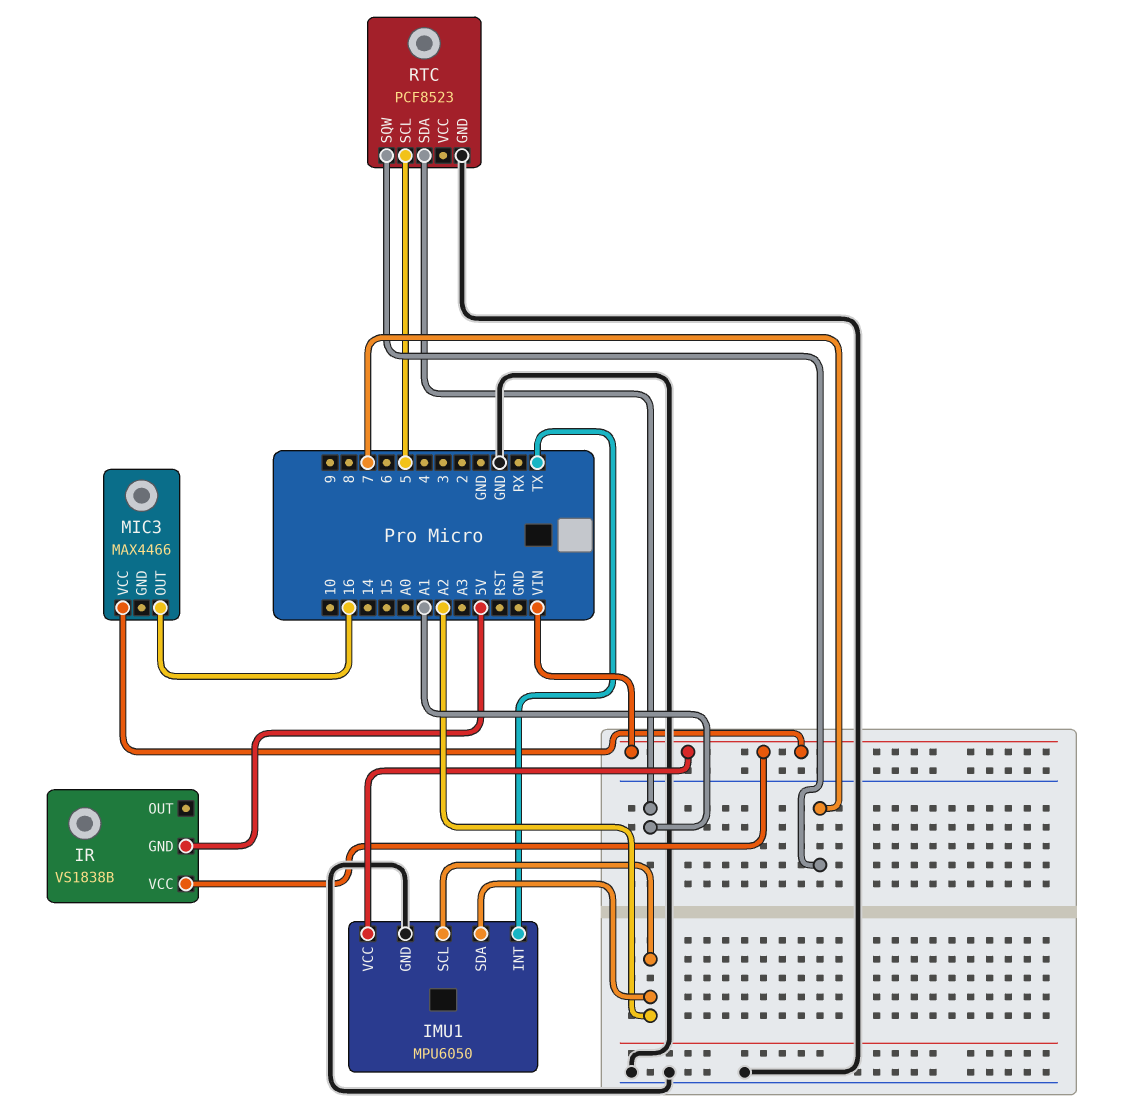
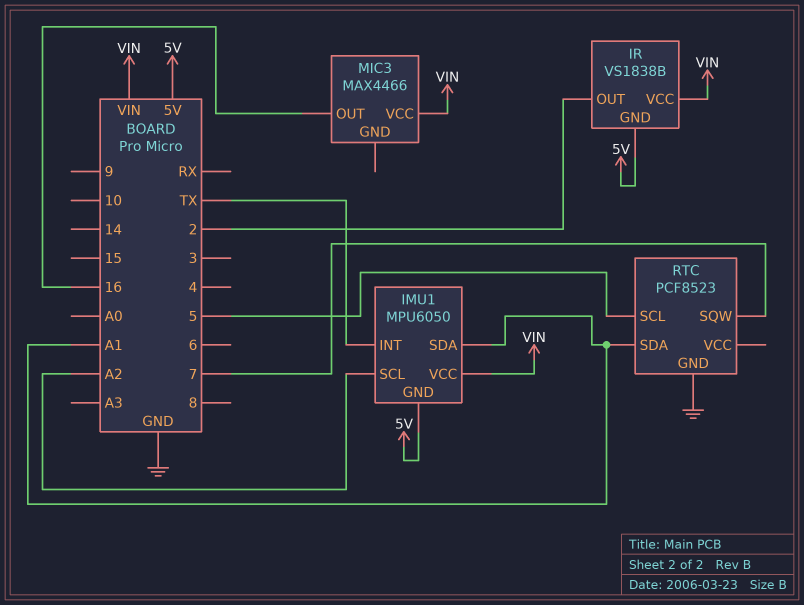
IMU1 pin GND: GND -> 5V
IMU1 pin SDA: A2 -> A1
IR pin OUT: none -> 2

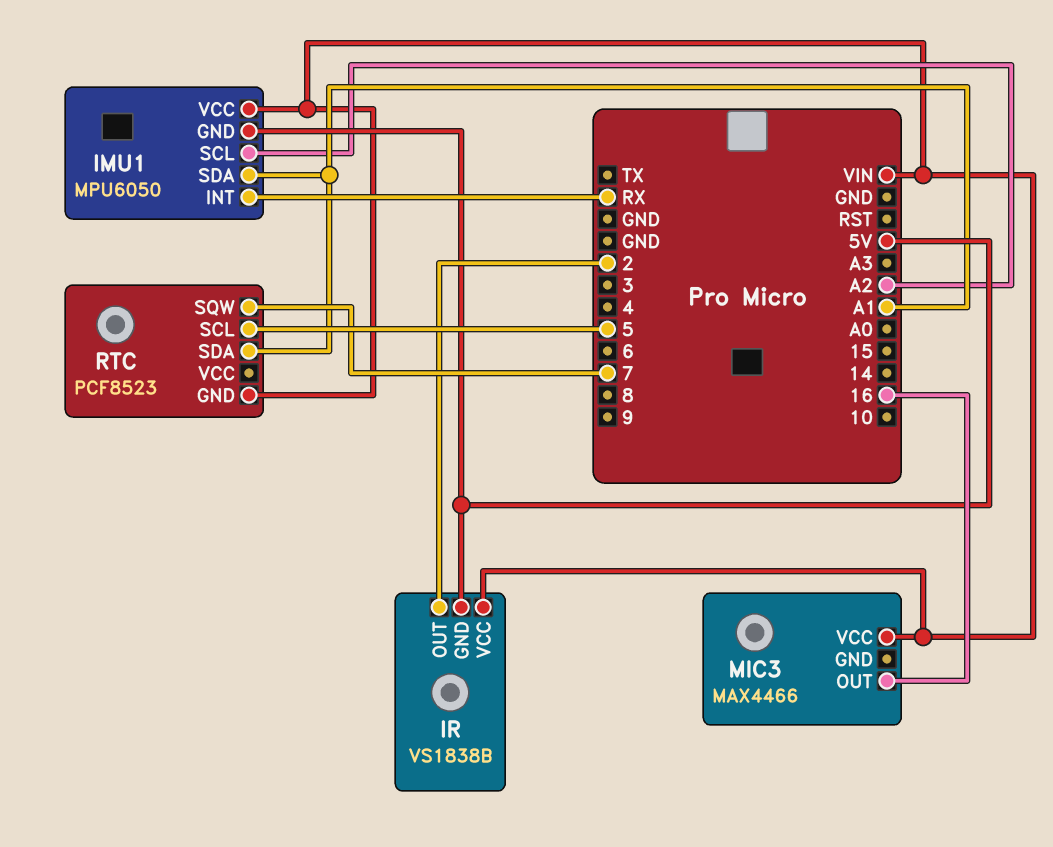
IMU1 pin INT: TX -> RX
RTC pin GND: GND -> VIN

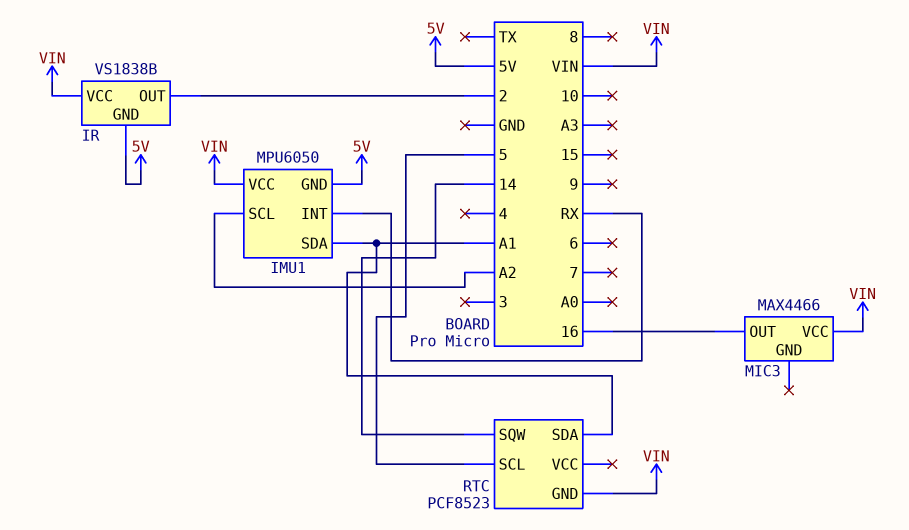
RTC pin SQW: 7 -> 14

